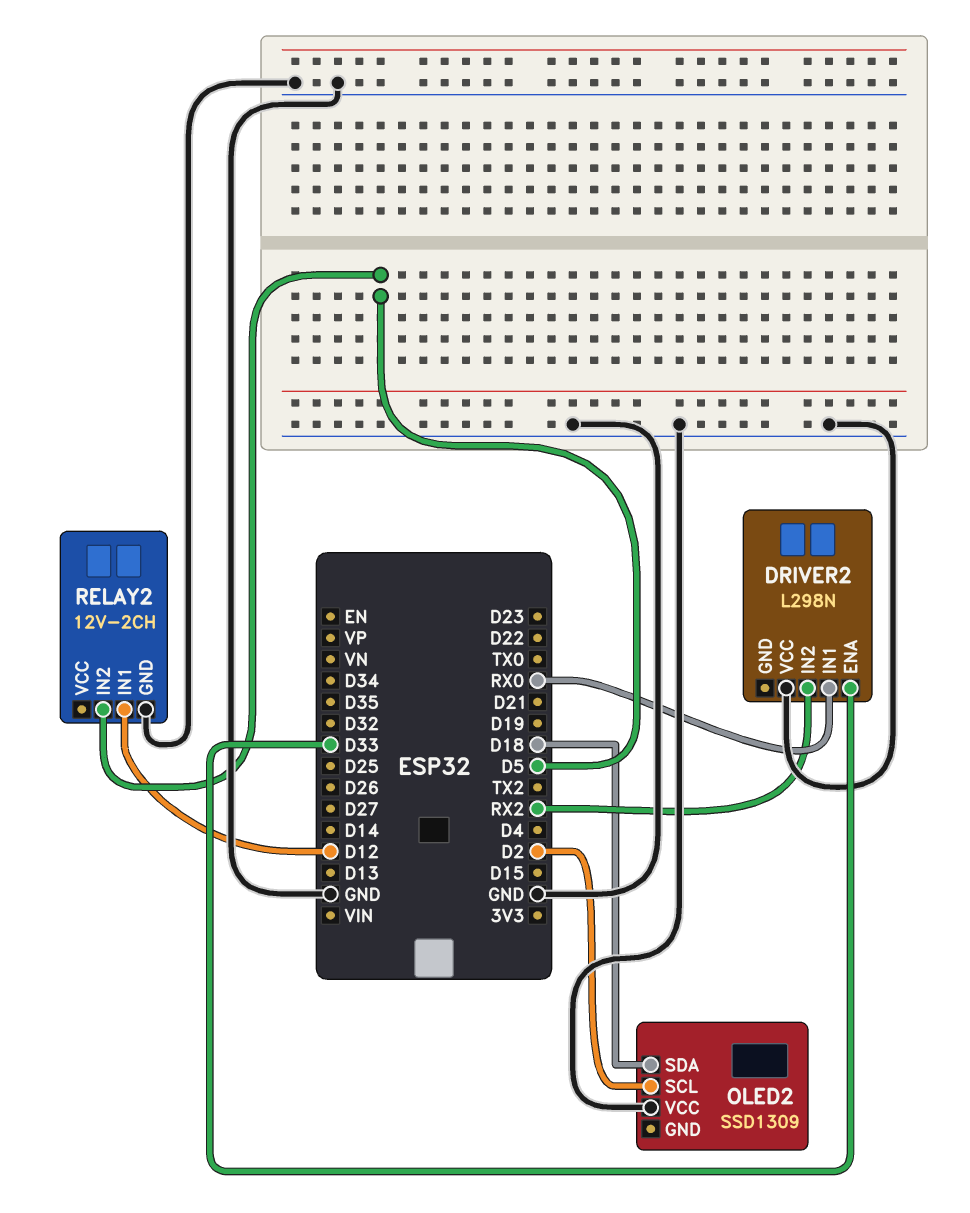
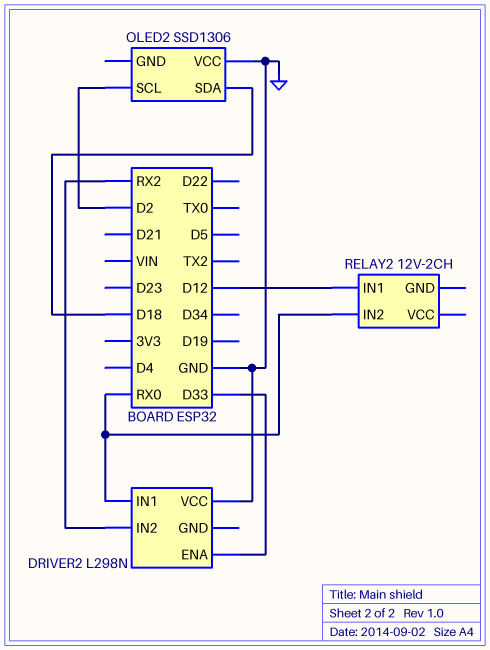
OLED2: SSD1309 -> SSD1306
RELAY2 pin GND: GND -> none
RELAY2 pin IN2: D5 -> RX0

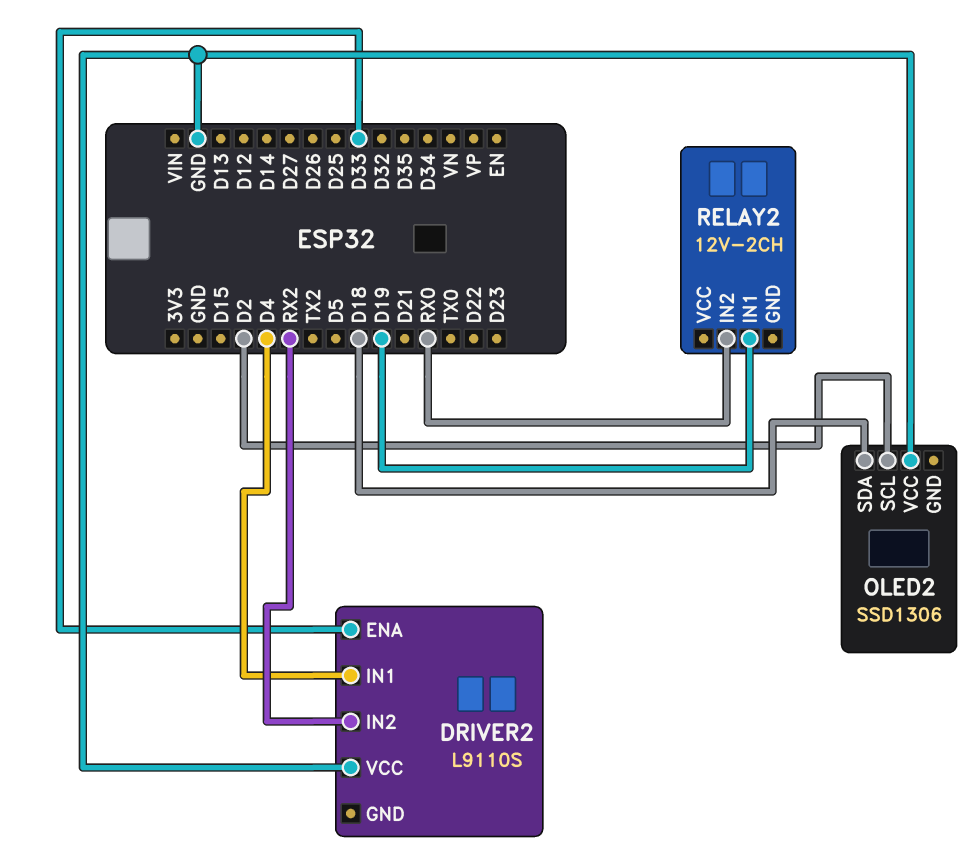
DRIVER2: L298N -> L9110S
DRIVER2 pin IN1: RX0 -> D4
RELAY2 pin IN1: D12 -> D19

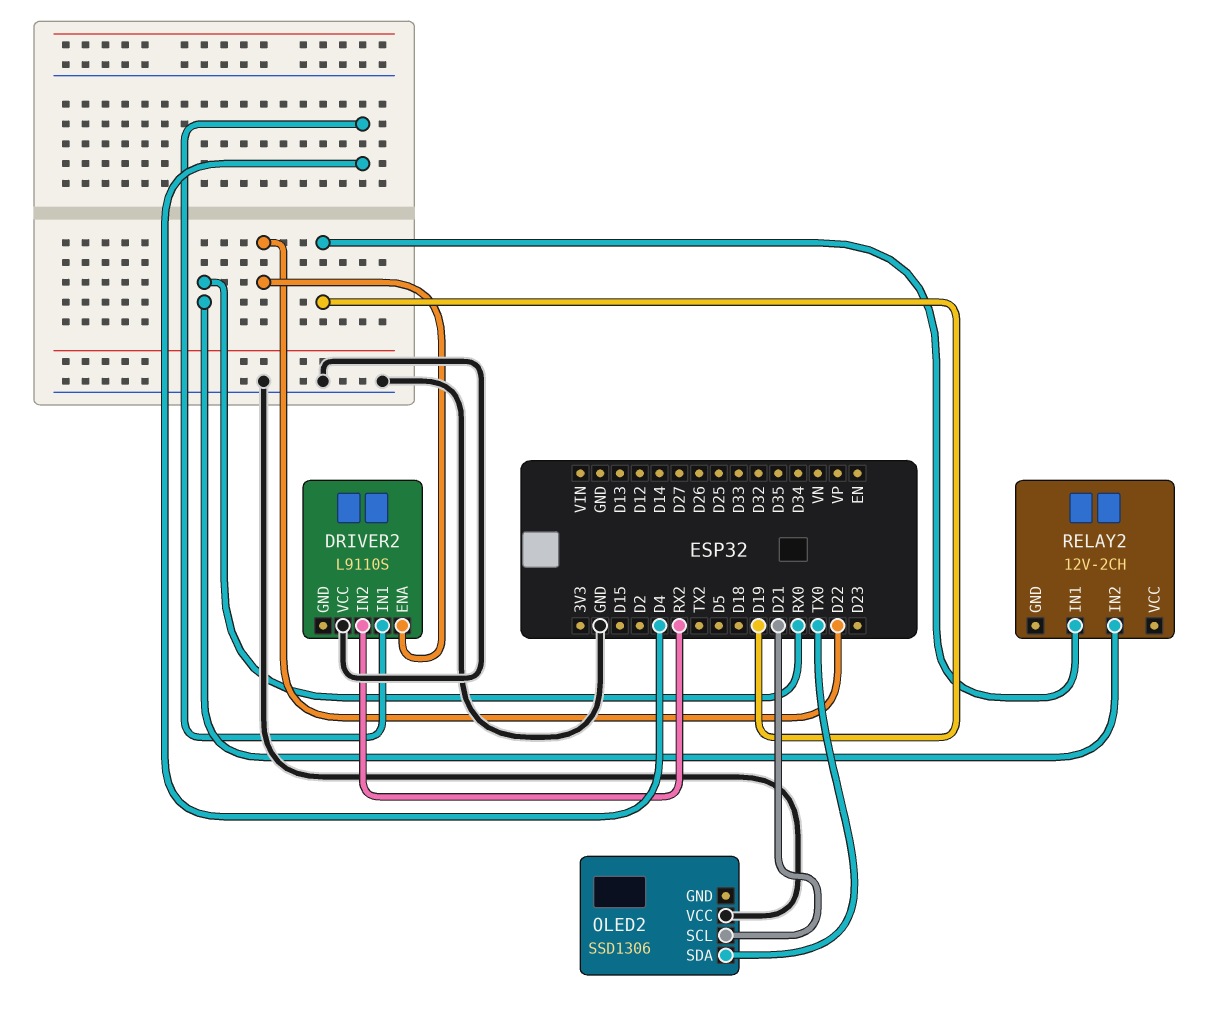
DRIVER2 pin ENA: D33 -> D22
OLED2 pin SCL: D2 -> D21
OLED2 pin SDA: D18 -> TX0

